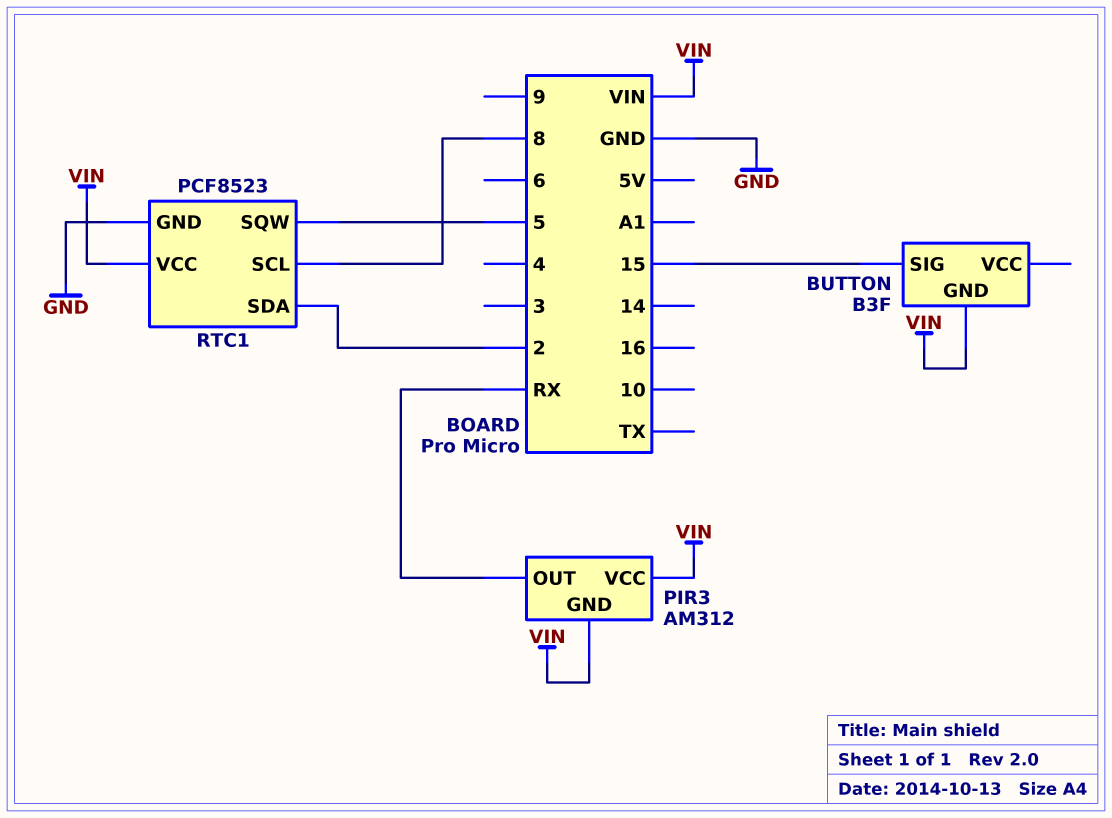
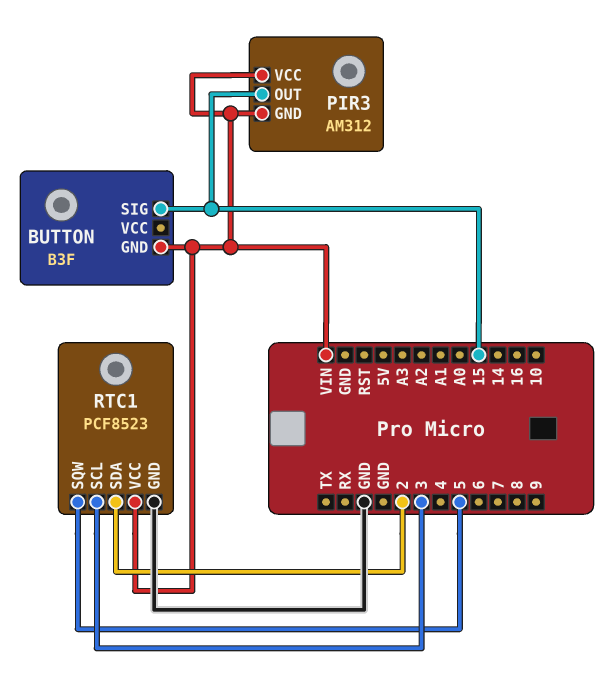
PIR3 pin OUT: RX -> 15
RTC1 pin SCL: 8 -> 3

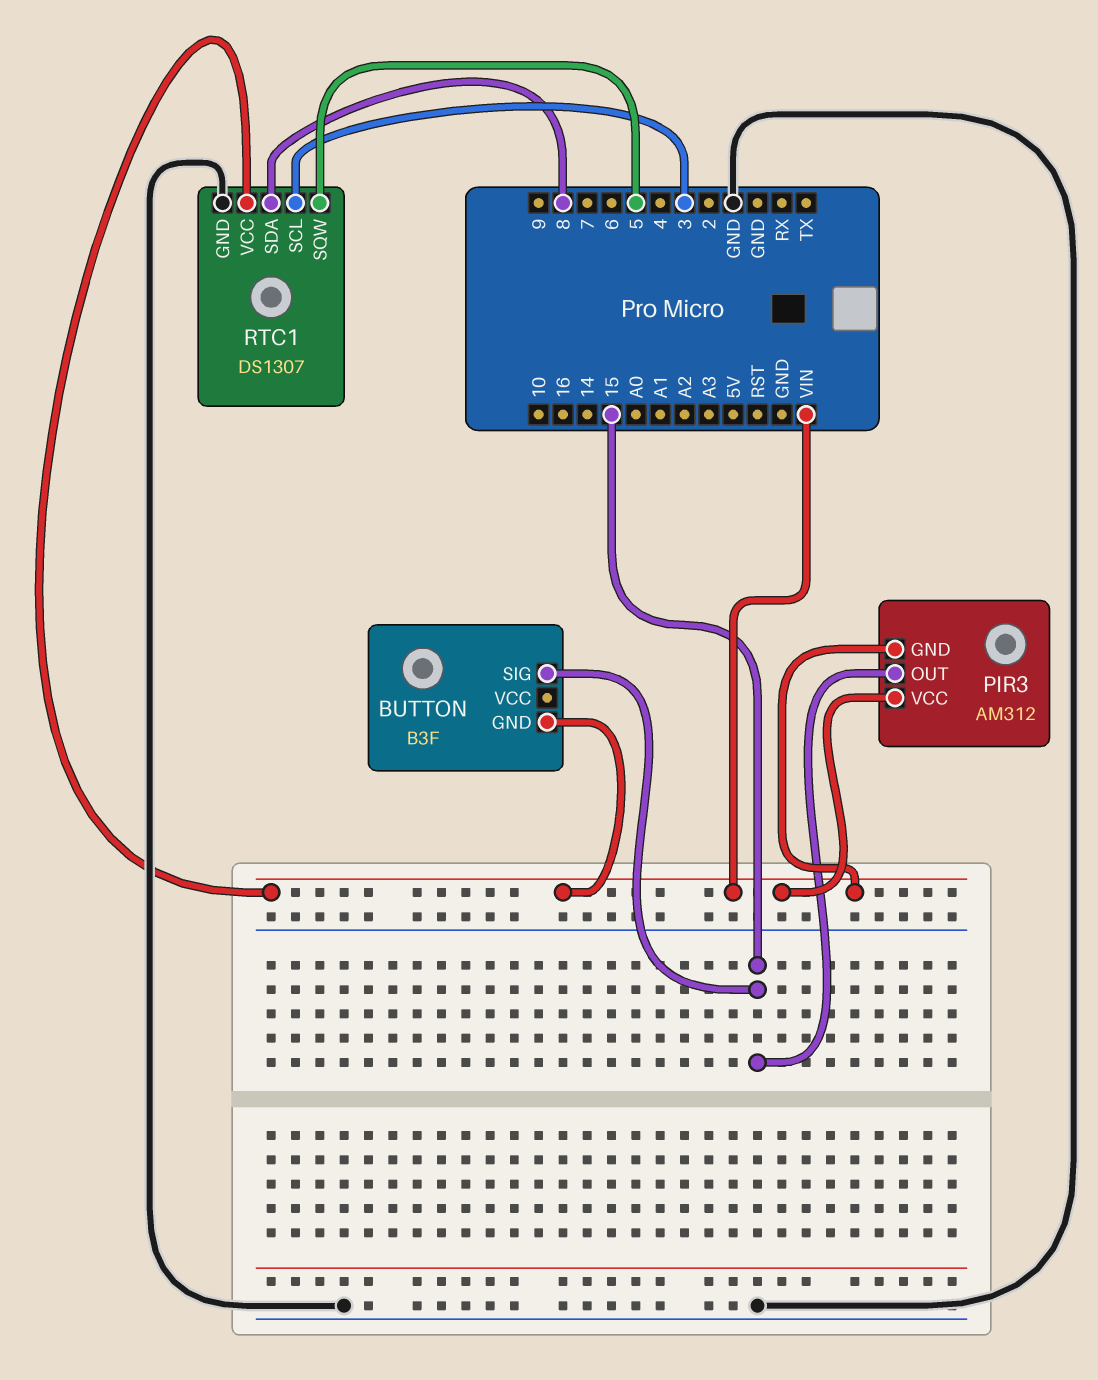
RTC1: PCF8523 -> DS1307
RTC1 pin SDA: 2 -> 8

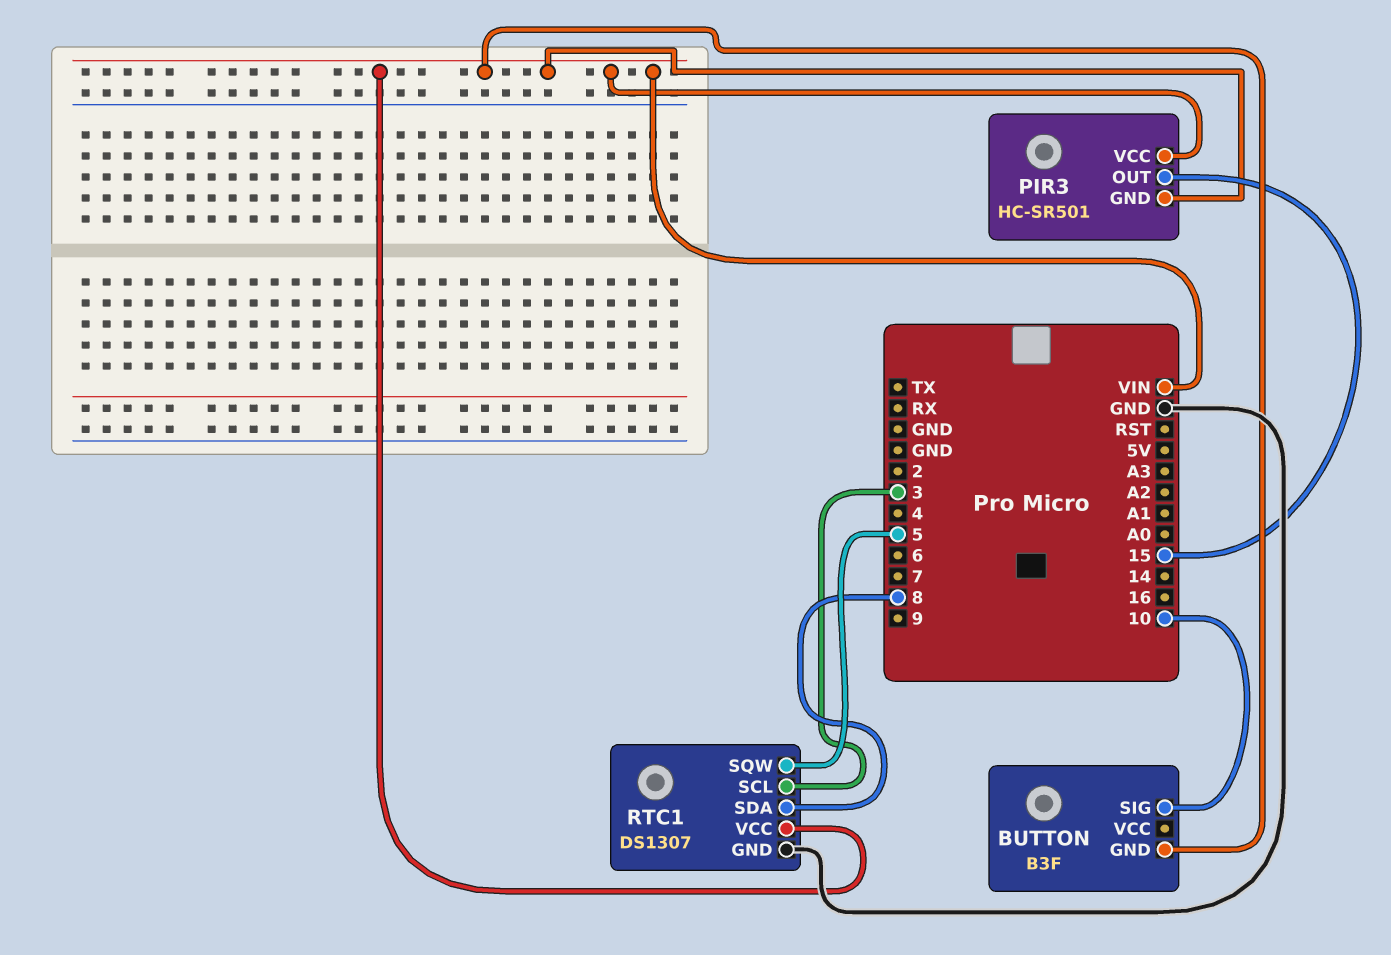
BUTTON pin SIG: 15 -> 10
PIR3: AM312 -> HC-SR501

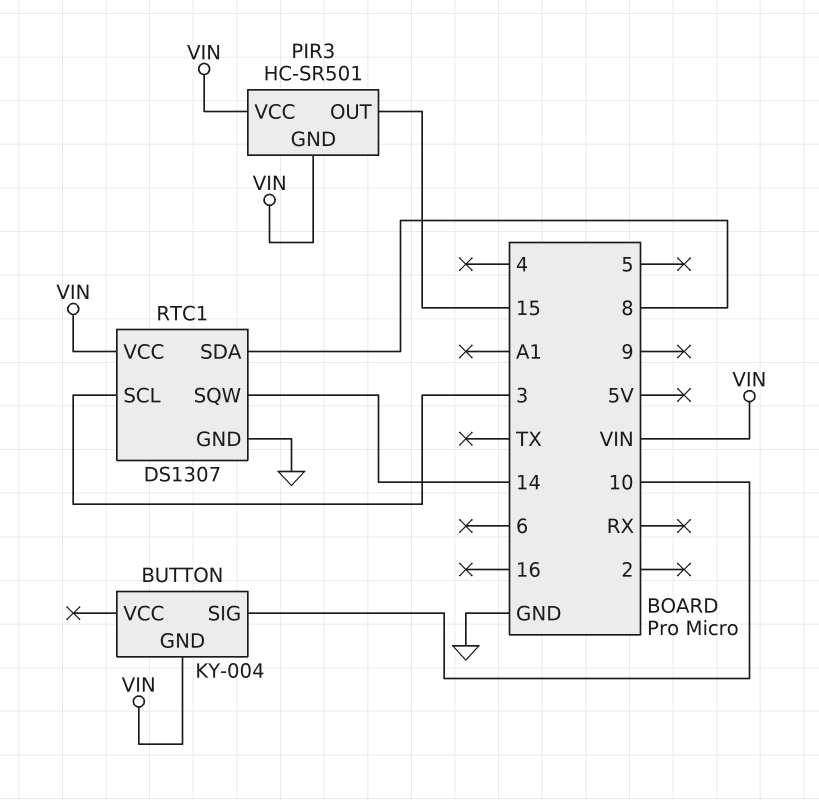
BUTTON: B3F -> KY-004
RTC1 pin SQW: 5 -> 14

